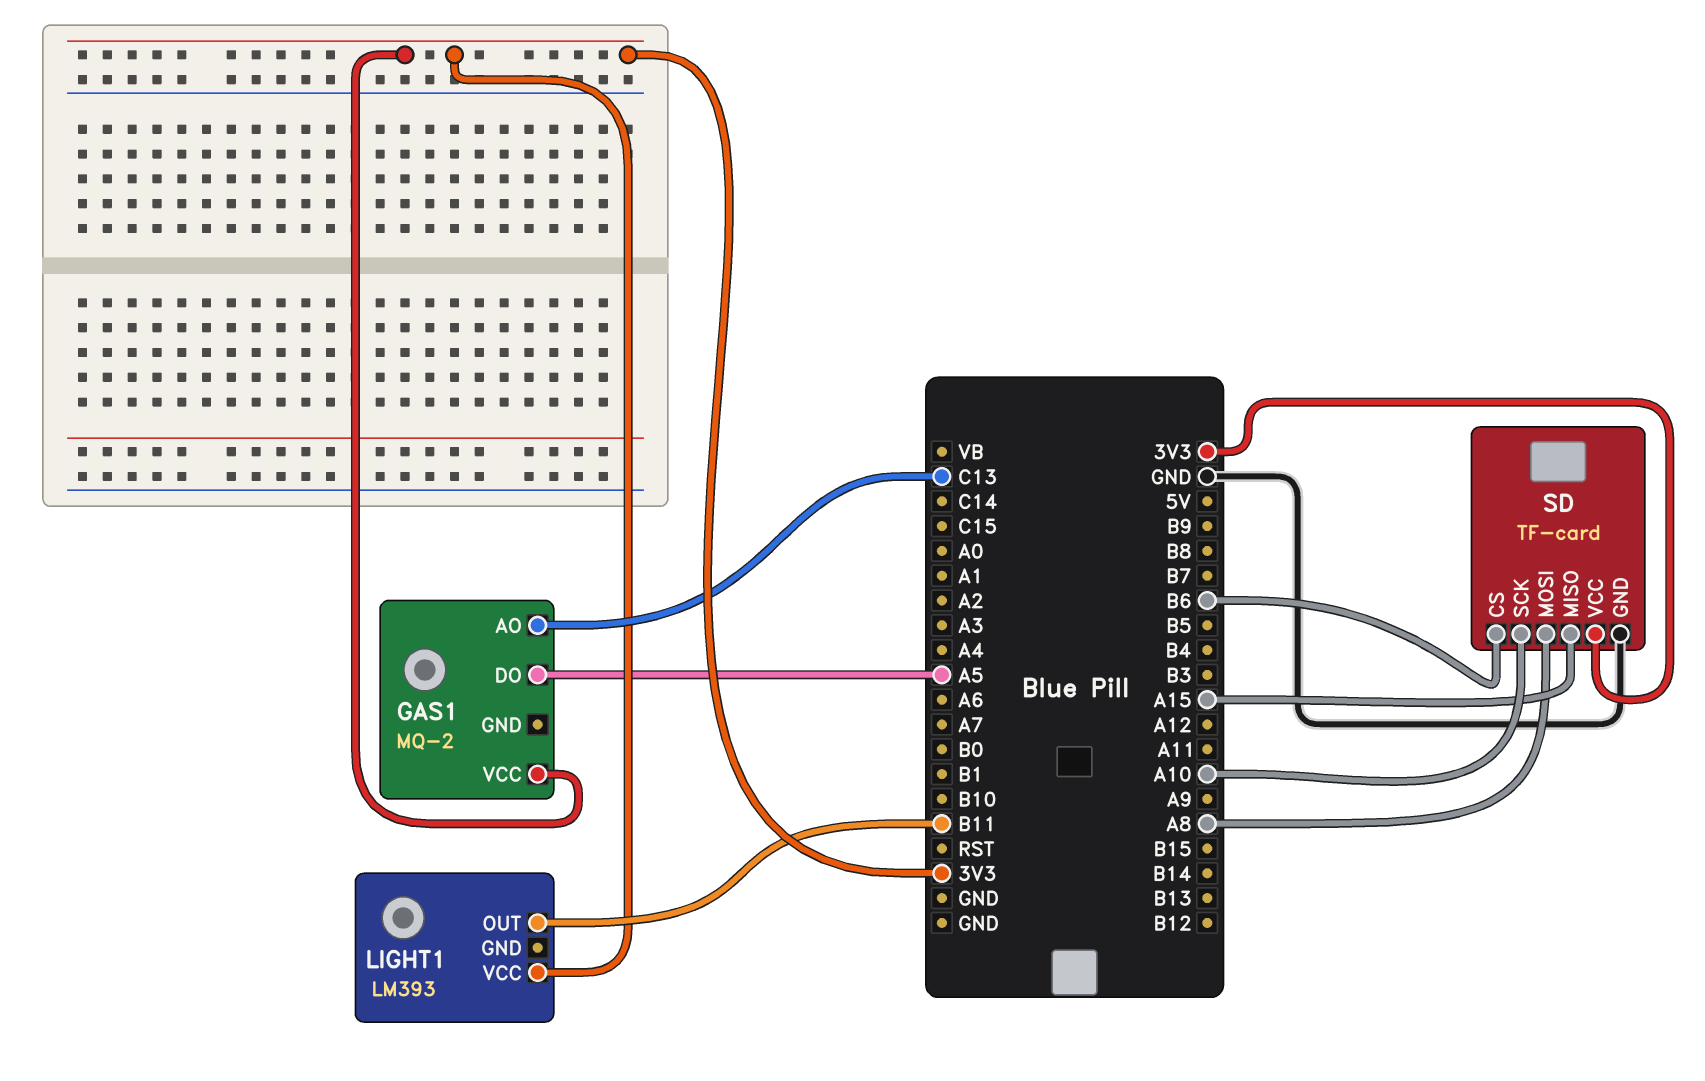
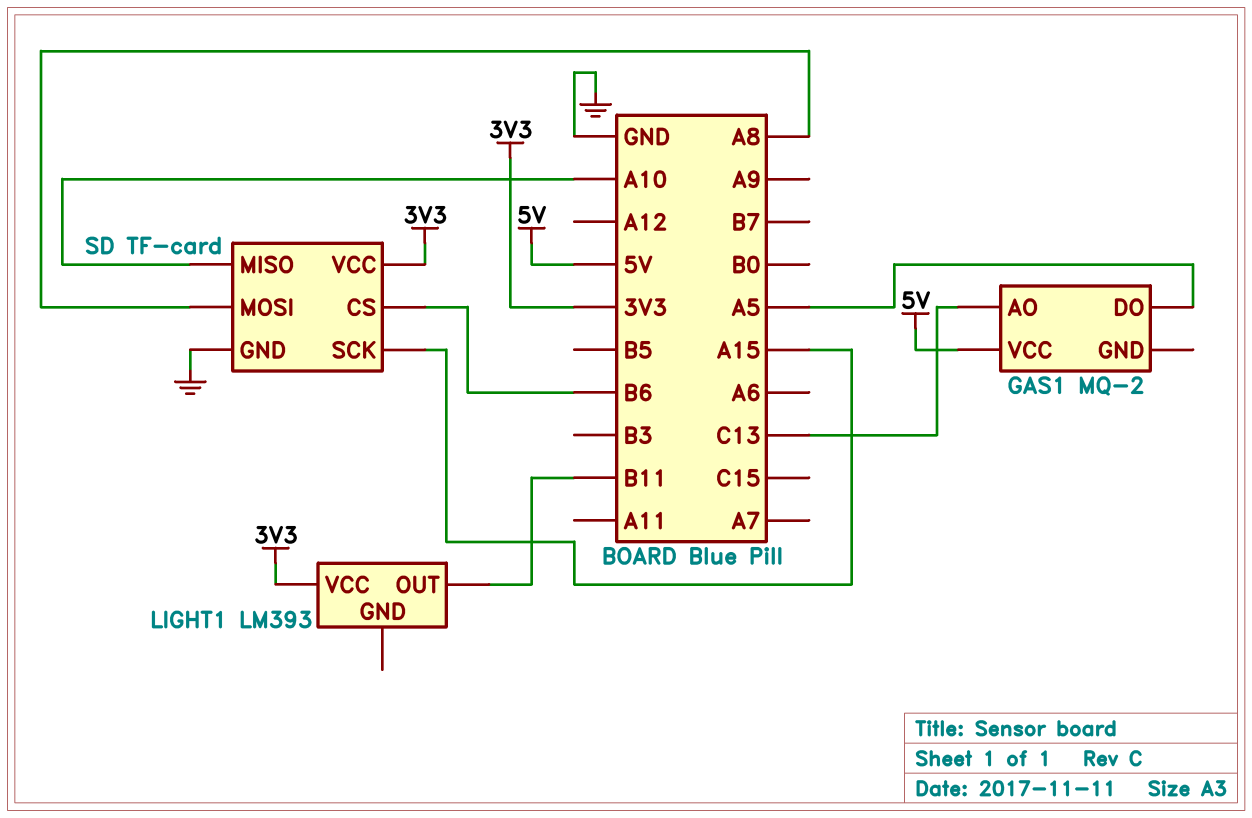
GAS1 pin VCC: 3V3 -> 5V
SD pin MISO: A15 -> A10
SD pin SCK: A10 -> A15

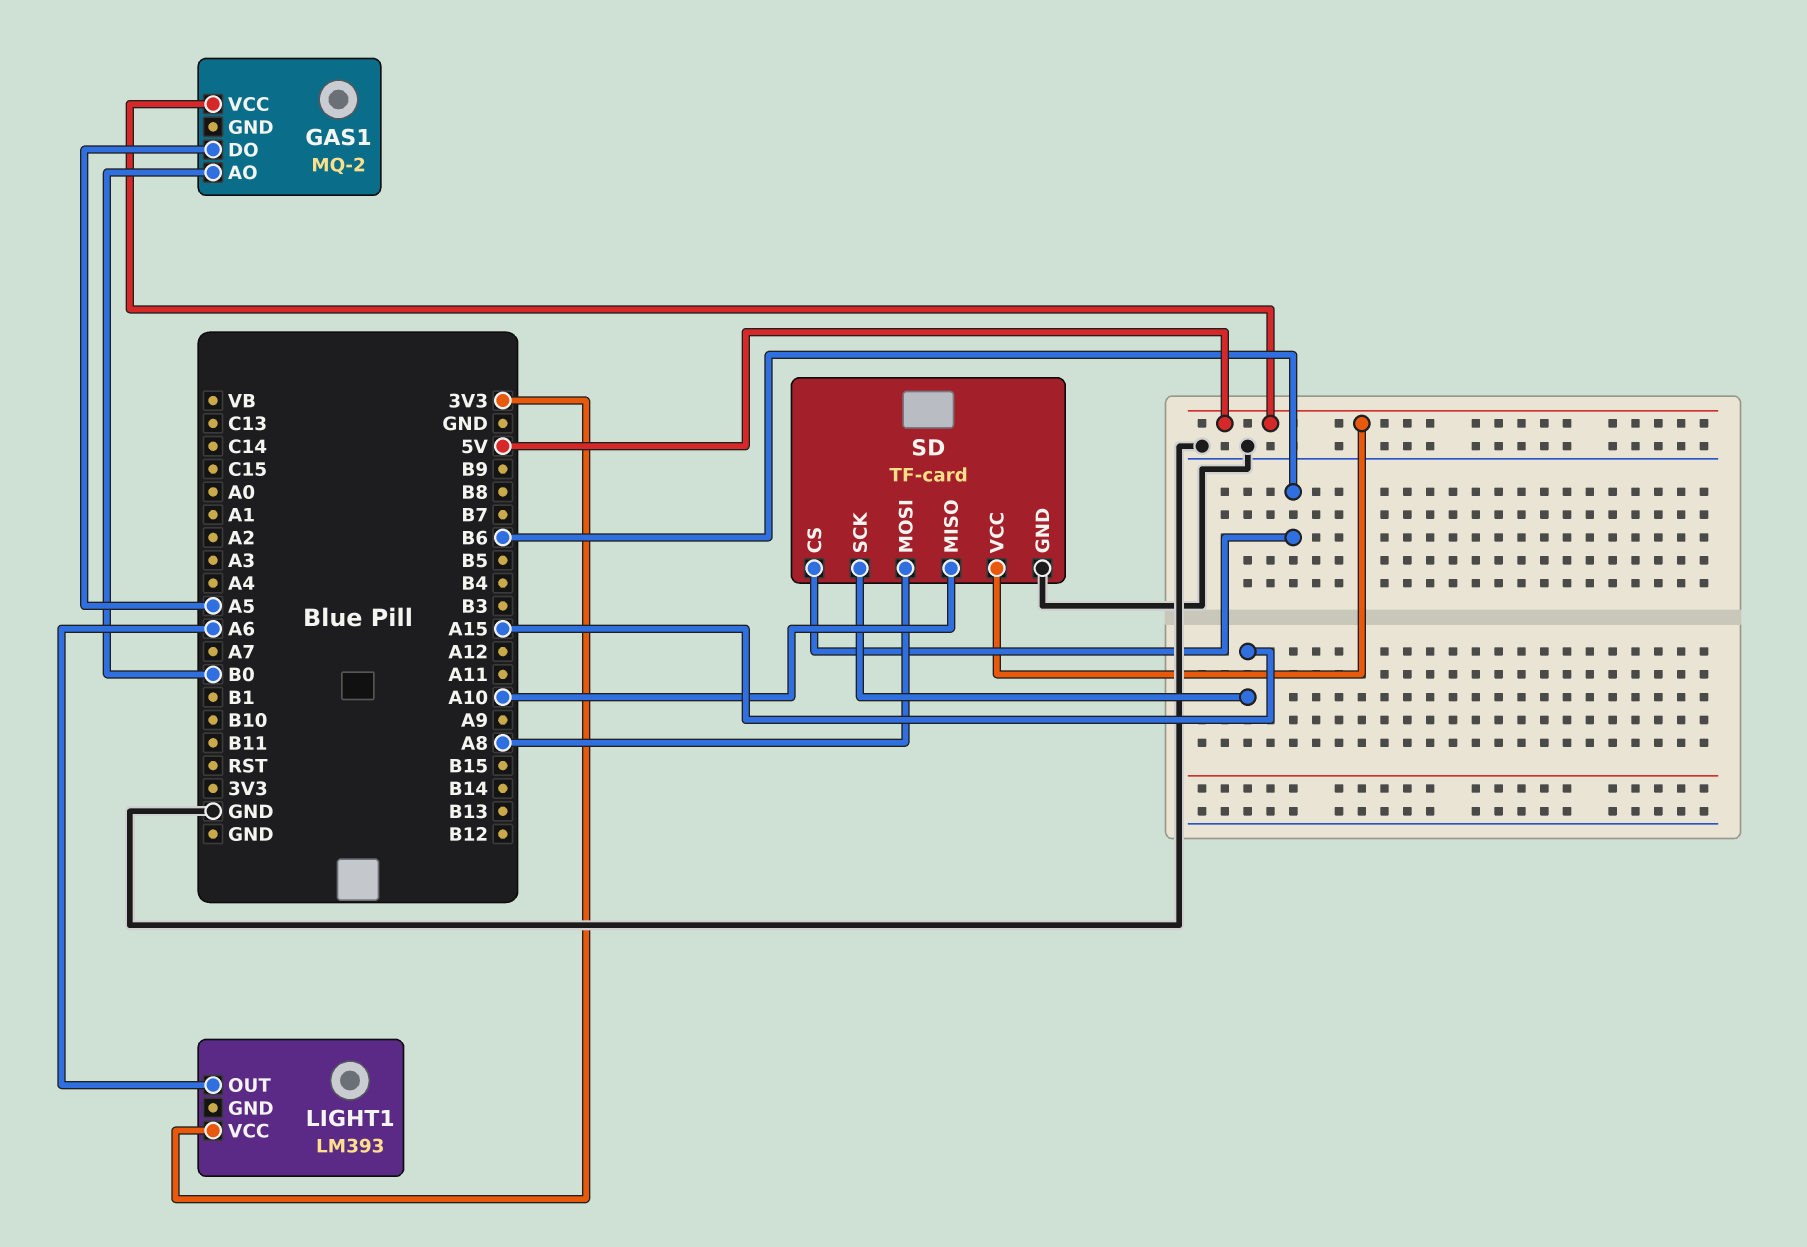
GAS1 pin AO: C13 -> B0
LIGHT1 pin OUT: B11 -> A6
SD pin VCC: 3V3 -> 5V

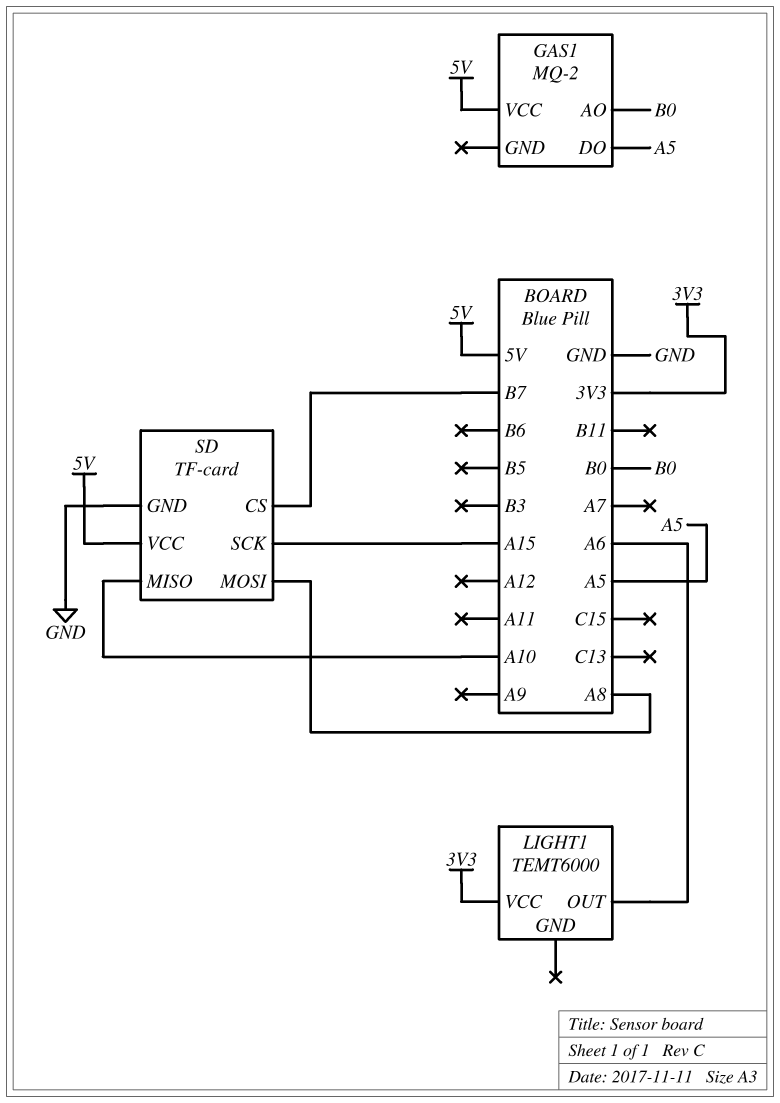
LIGHT1: LM393 -> TEMT6000
SD pin CS: B6 -> B7

